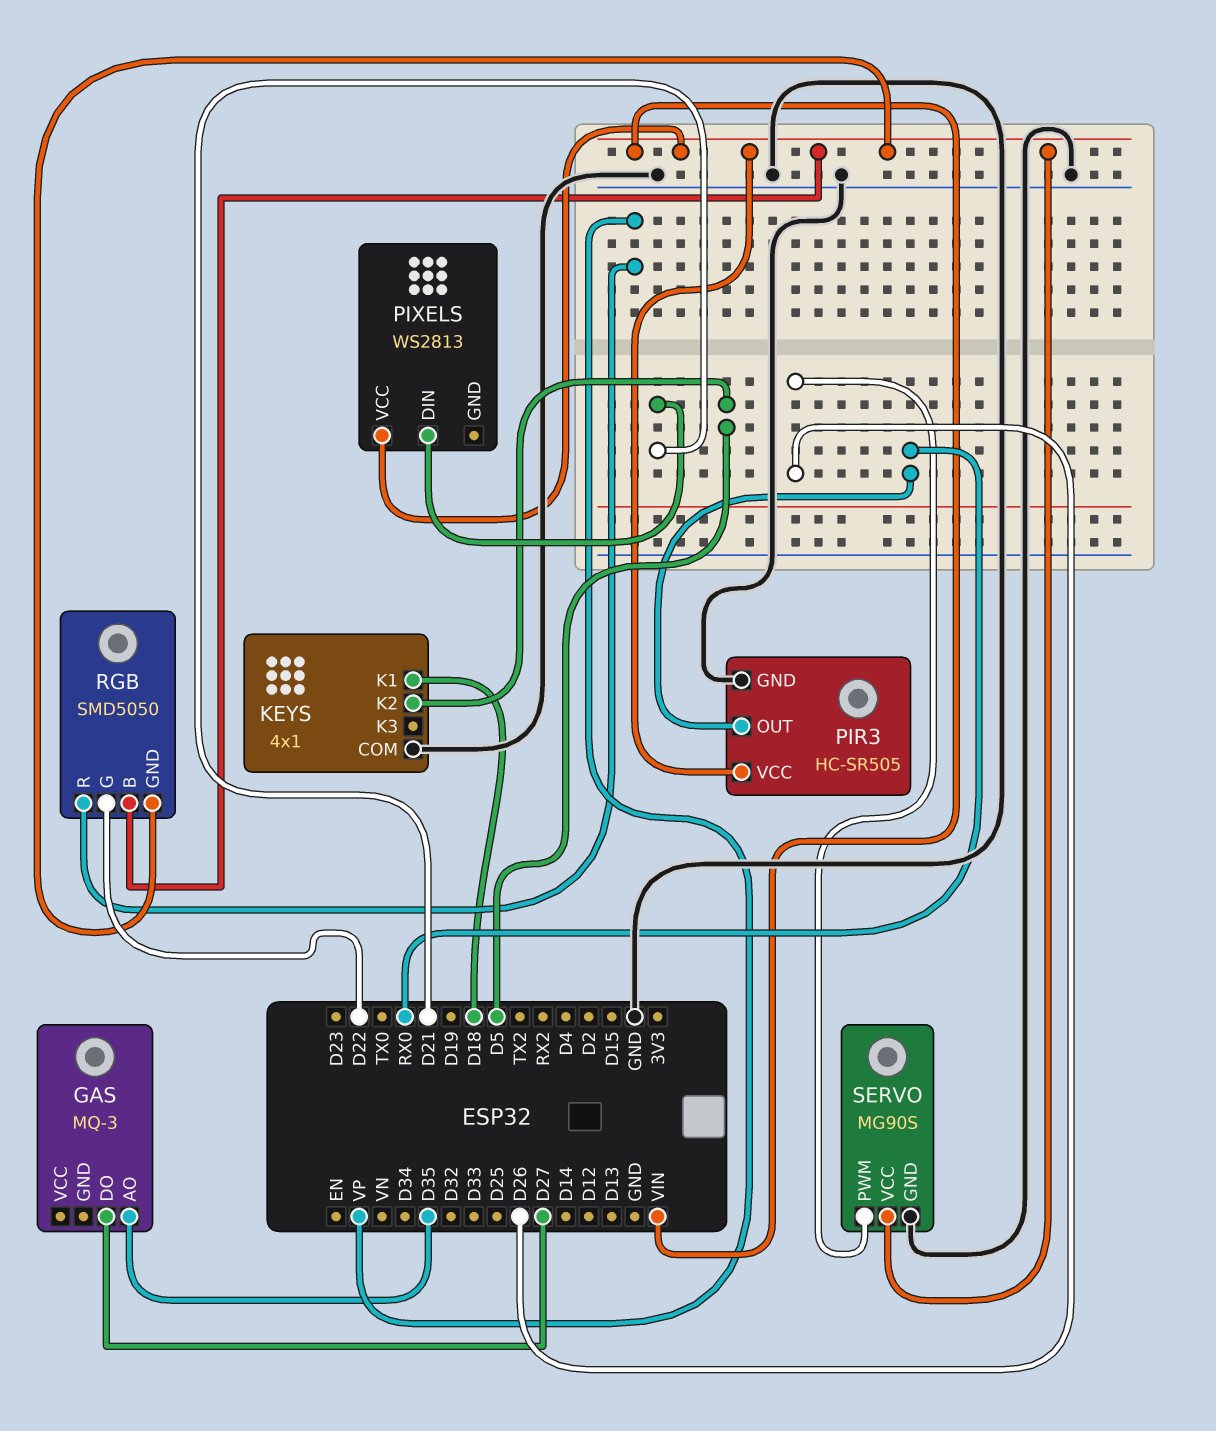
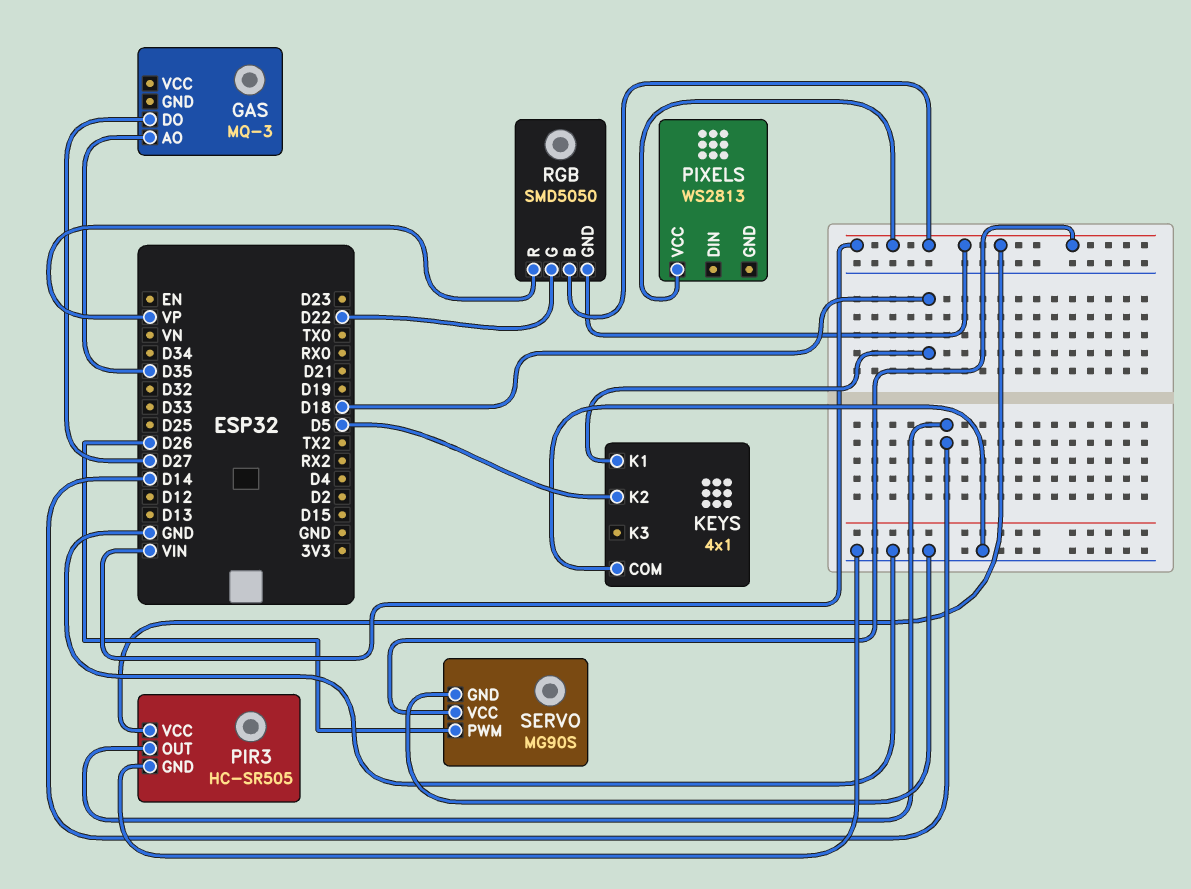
PIR3 pin OUT: RX0 -> D14
PIXELS pin DIN: D21 -> none

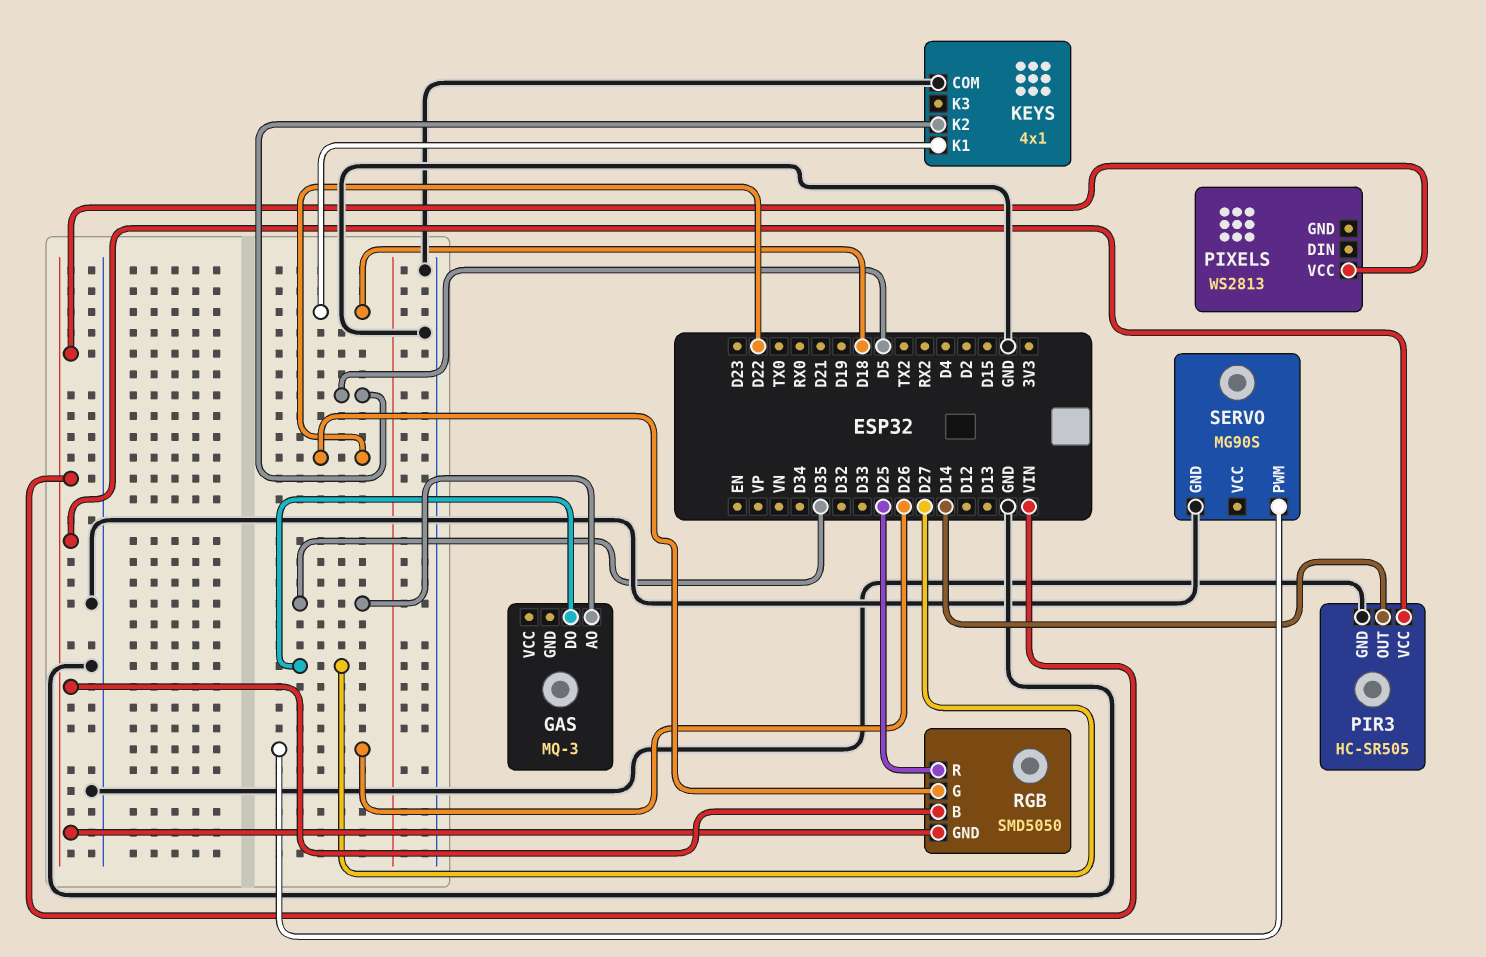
RGB pin R: VP -> D25
SERVO pin VCC: VIN -> none

